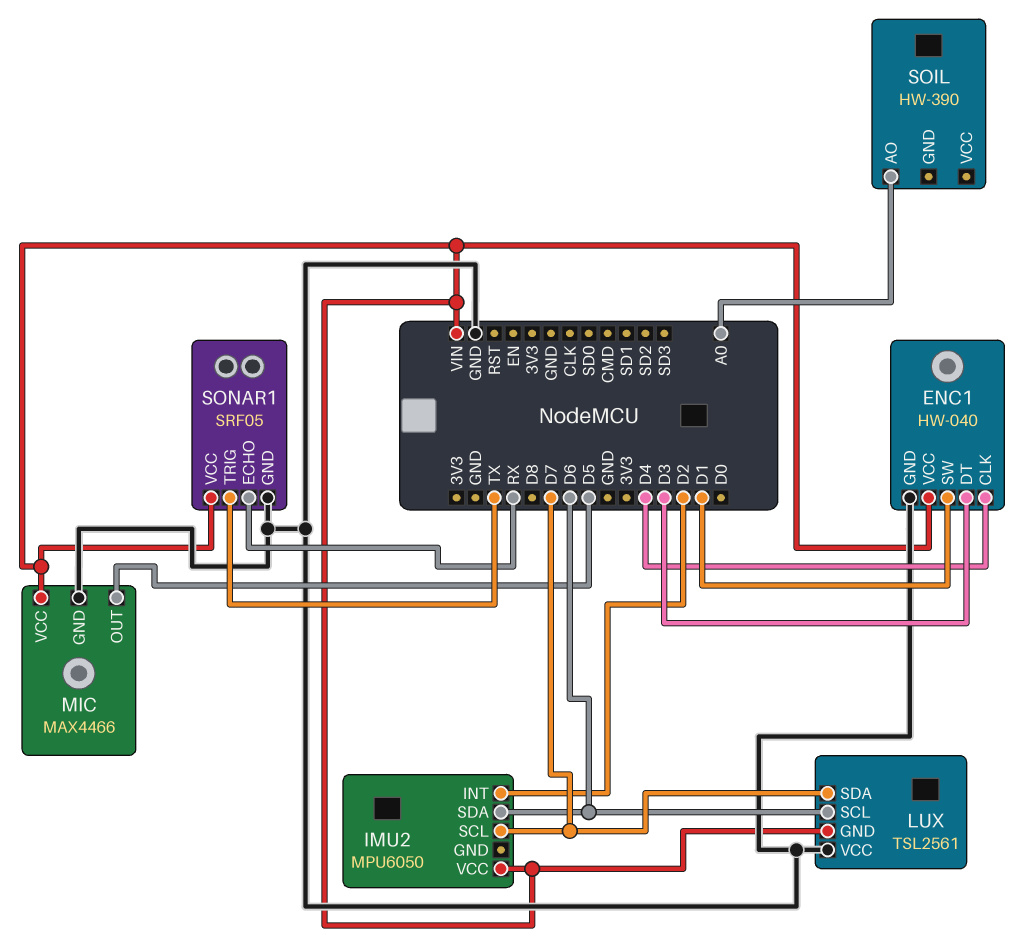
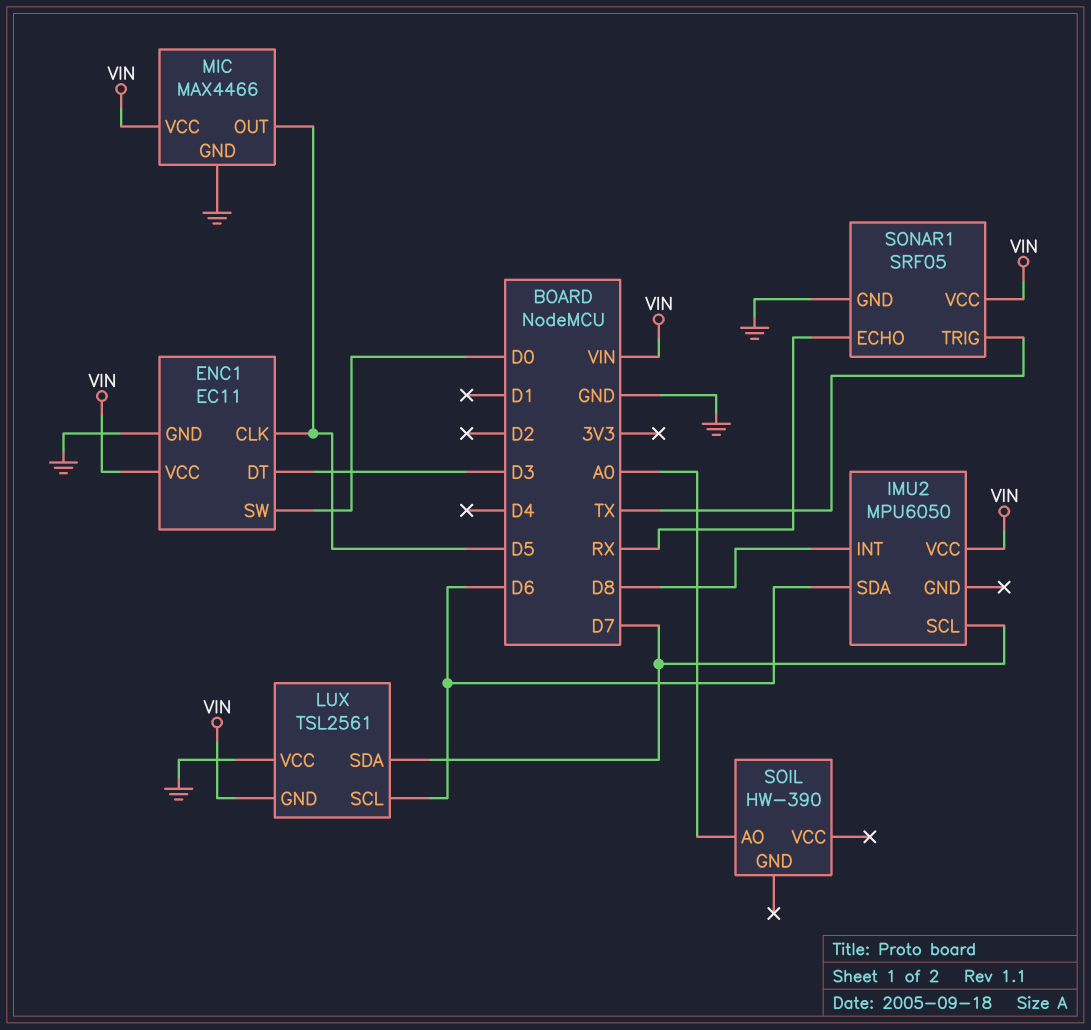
ENC1: HW-040 -> EC11
ENC1 pin CLK: D4 -> D5
ENC1 pin SW: D1 -> D0
IMU2 pin INT: D2 -> D8

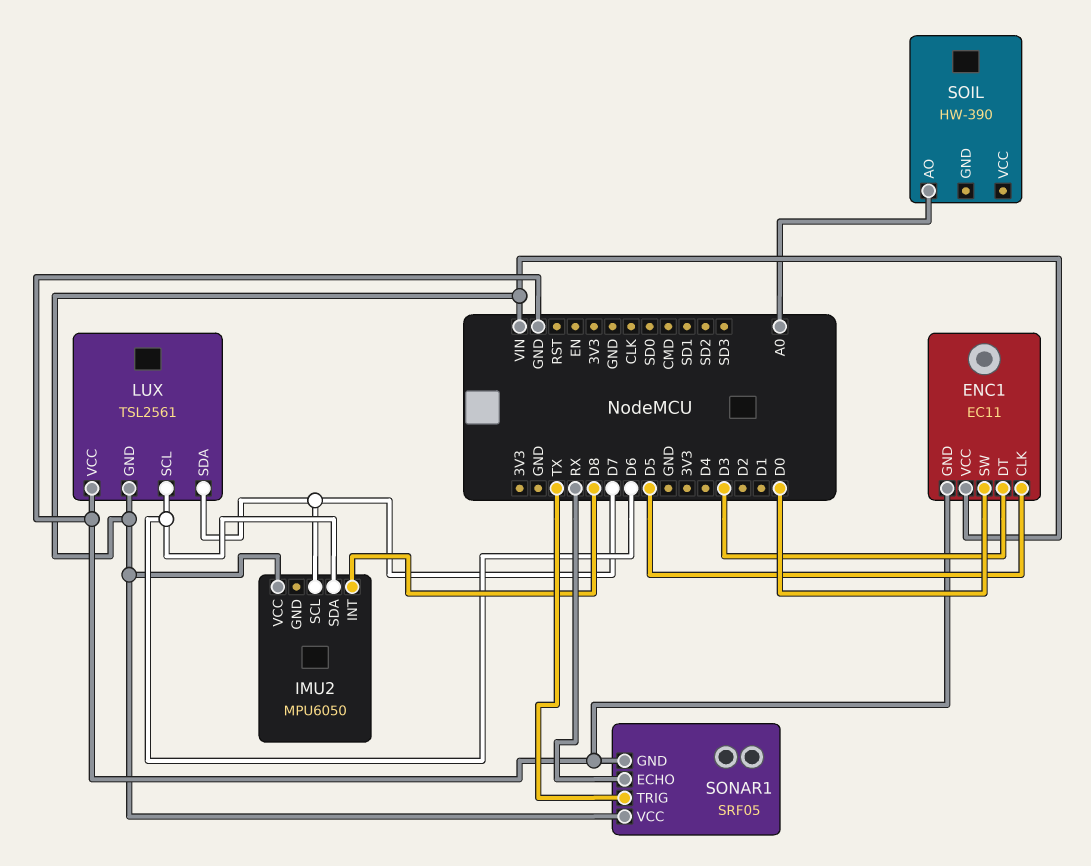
MIC: MAX4466 -> none
MIC pin GND: GND -> none
MIC pin OUT: D5 -> none
MIC pin VCC: VIN -> none

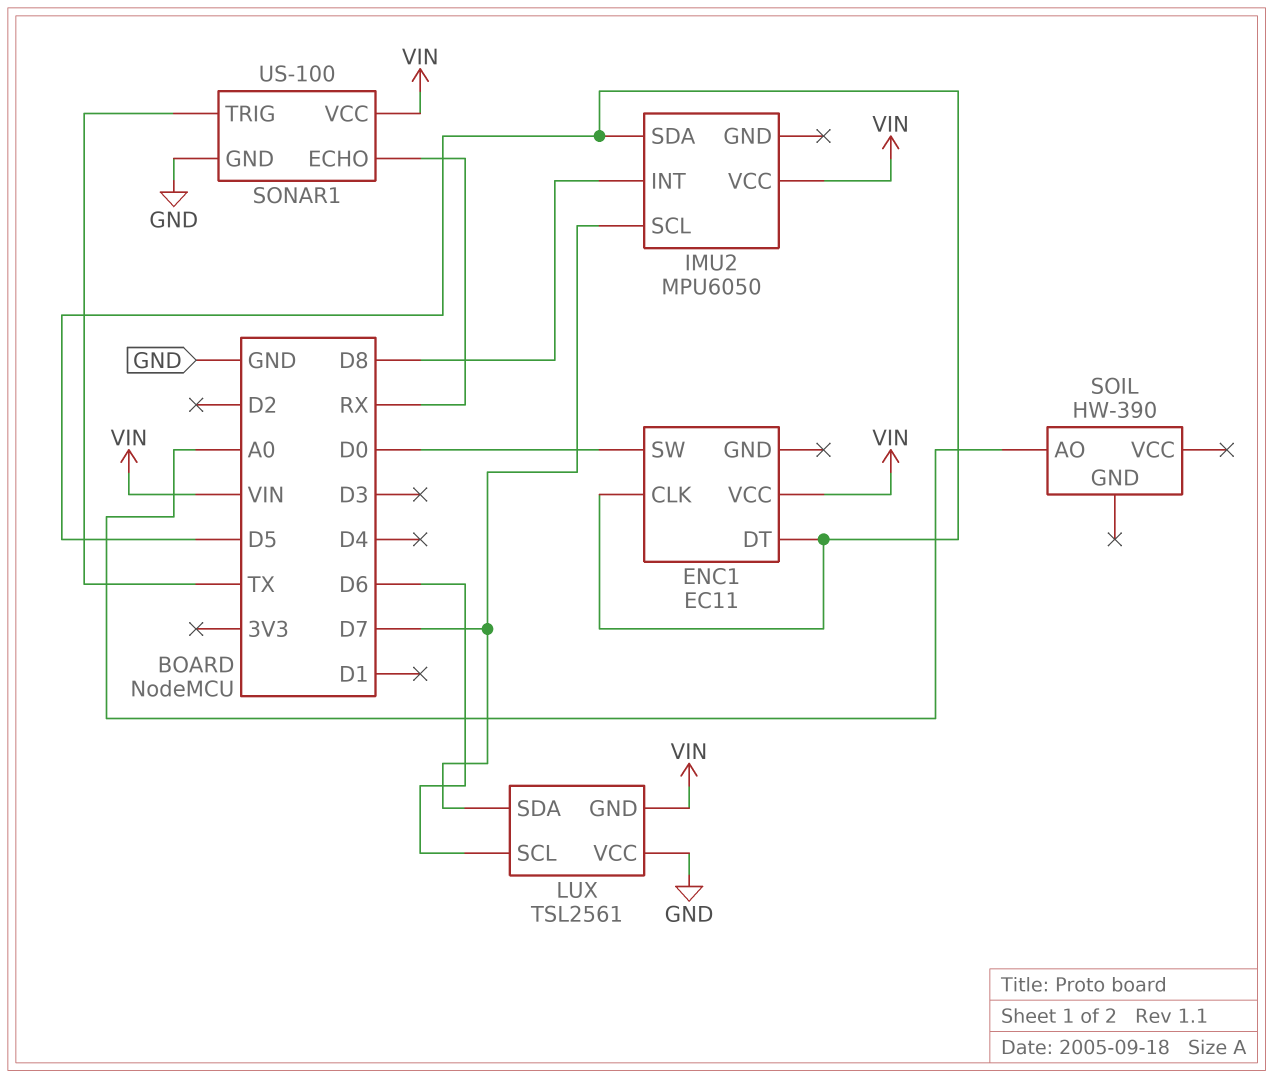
ENC1 pin DT: D3 -> D5
ENC1 pin GND: GND -> none
IMU2 pin SDA: D6 -> D5
SONAR1: SRF05 -> US-100

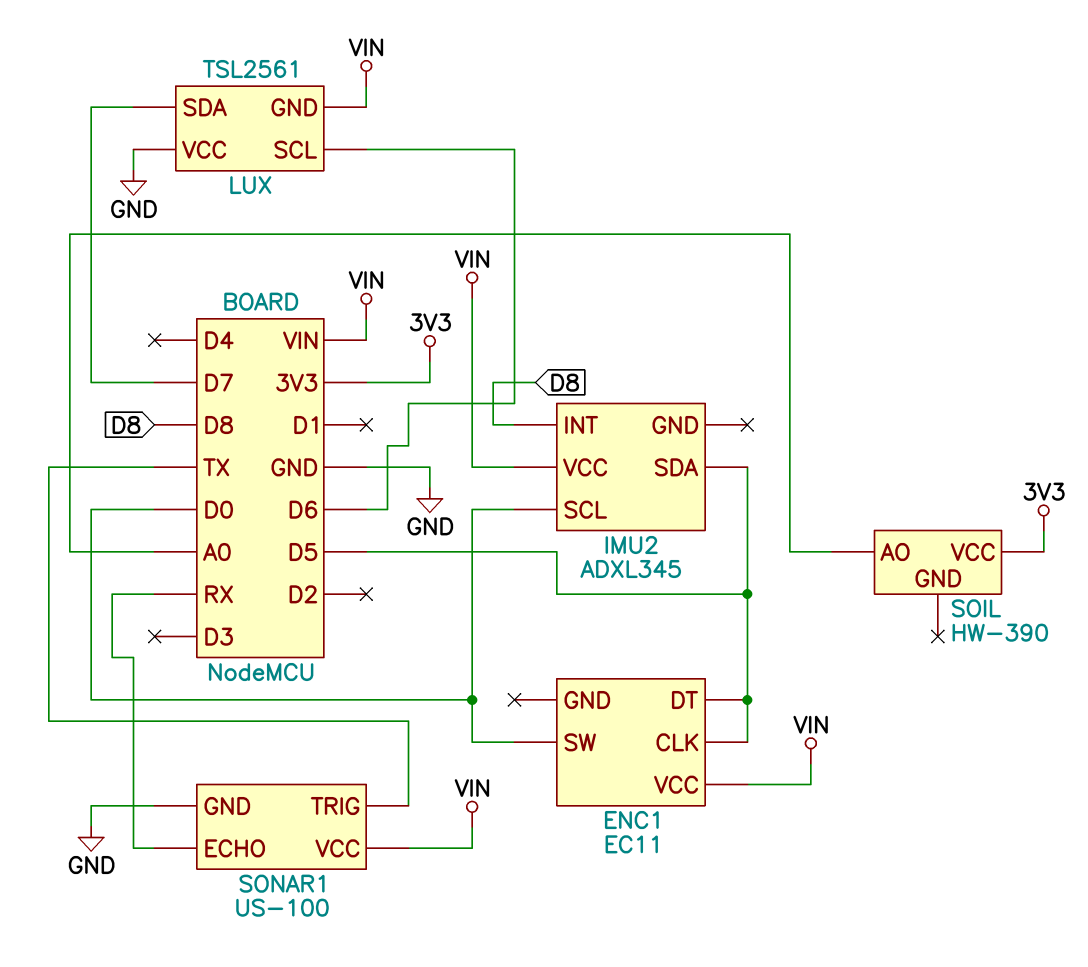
IMU2: MPU6050 -> ADXL345
IMU2 pin SCL: D7 -> D0
SOIL pin VCC: none -> 3V3

